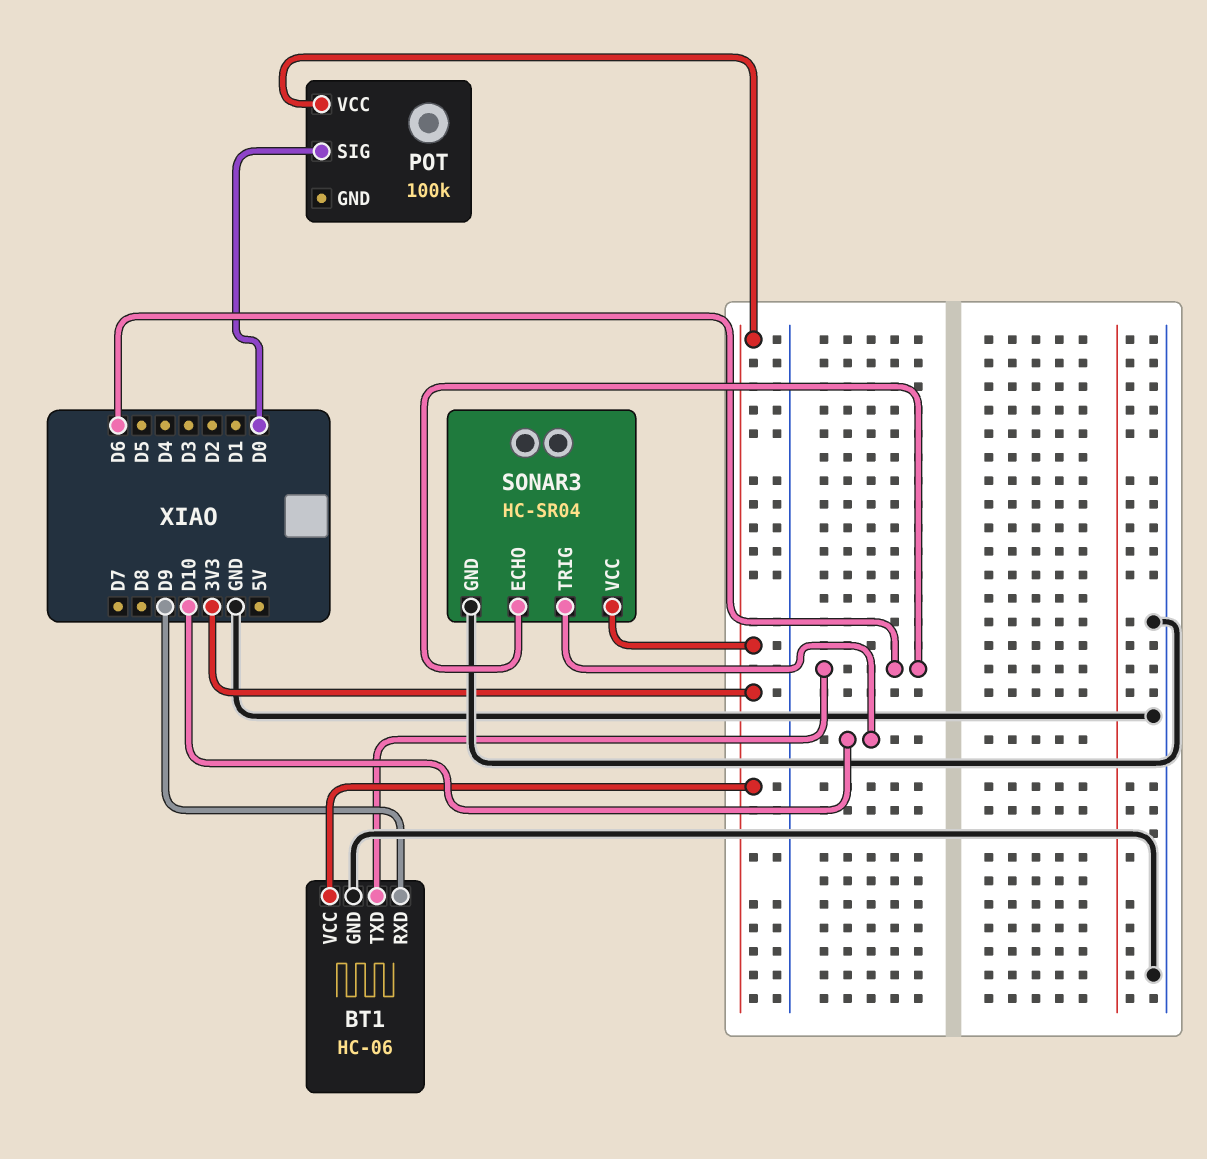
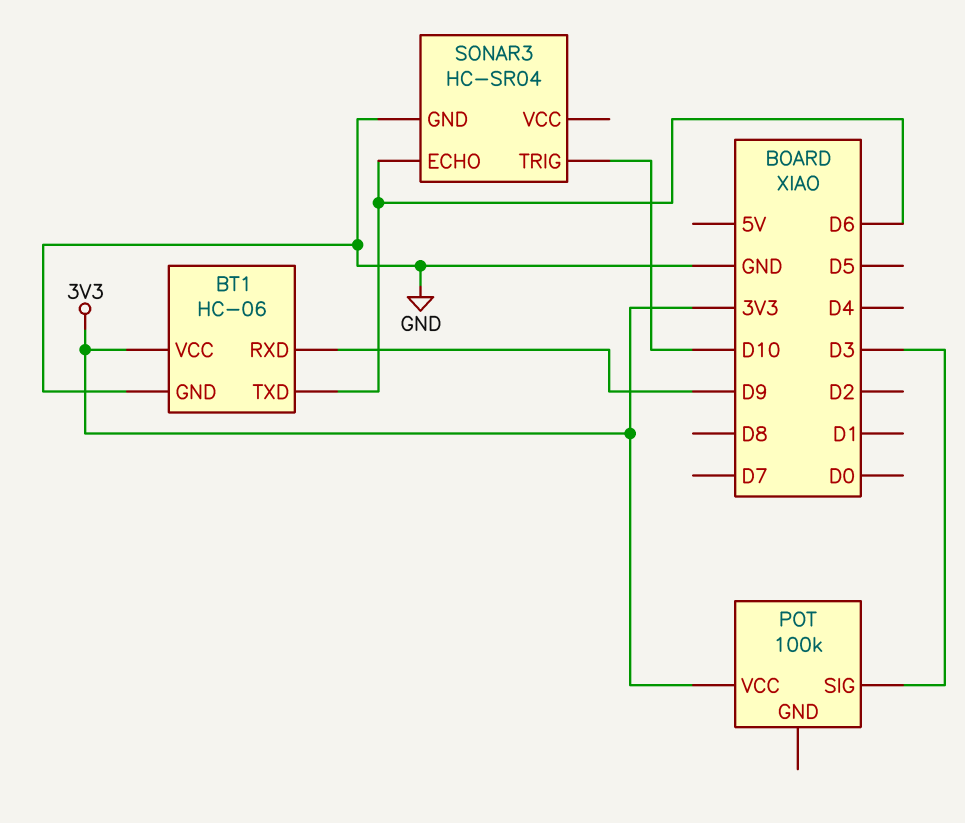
POT pin SIG: D0 -> D3
SONAR3 pin VCC: 3V3 -> none

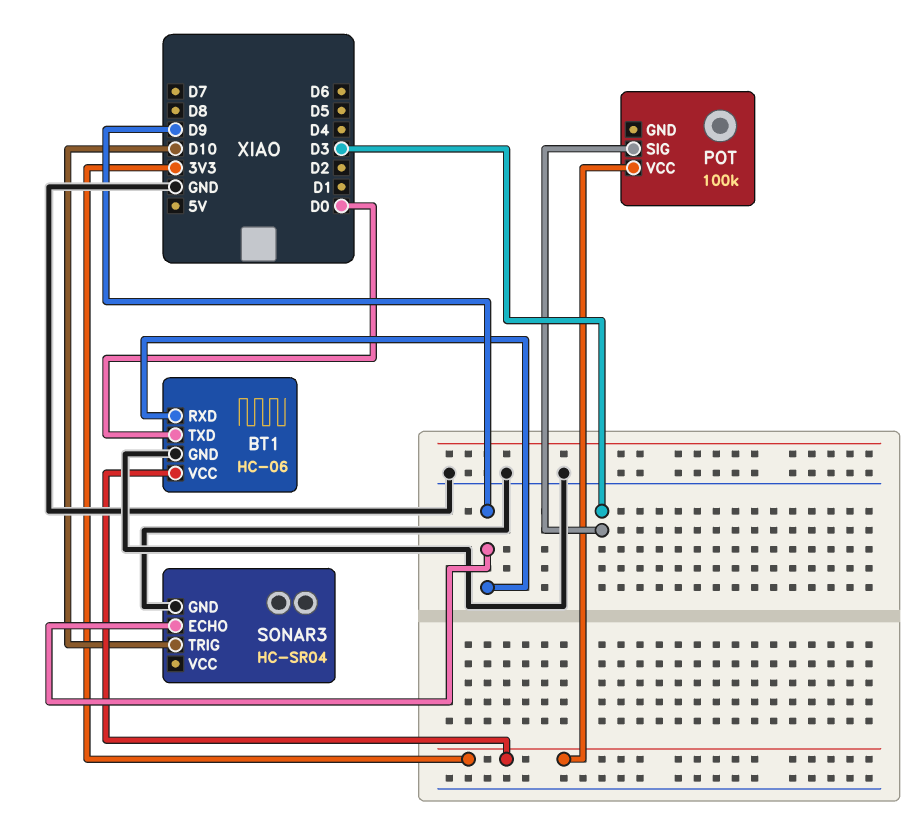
BT1 pin TXD: D6 -> D0
SONAR3 pin ECHO: D6 -> D9

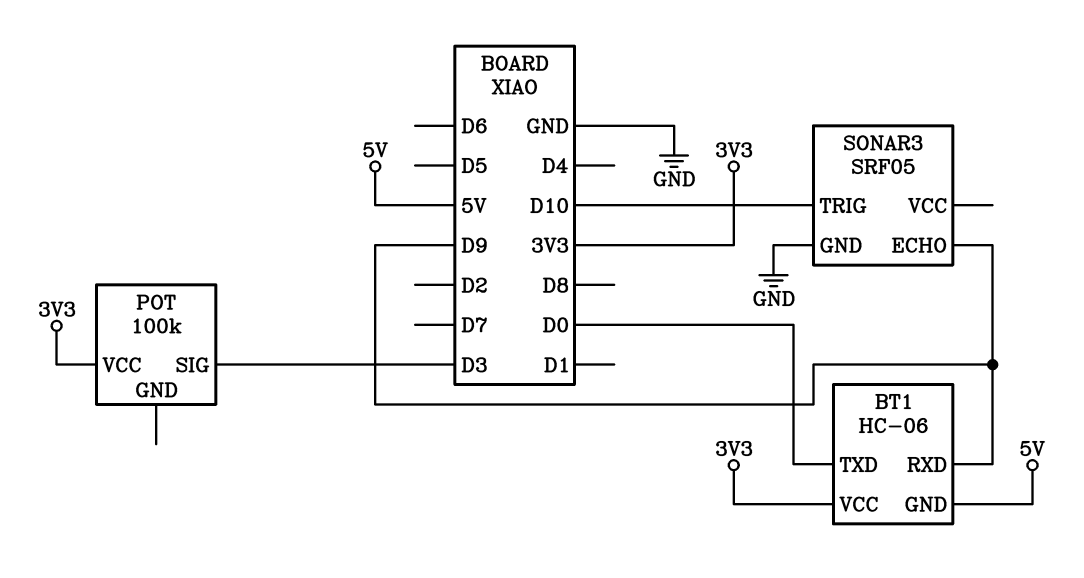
BT1 pin GND: GND -> 5V
SONAR3: HC-SR04 -> SRF05

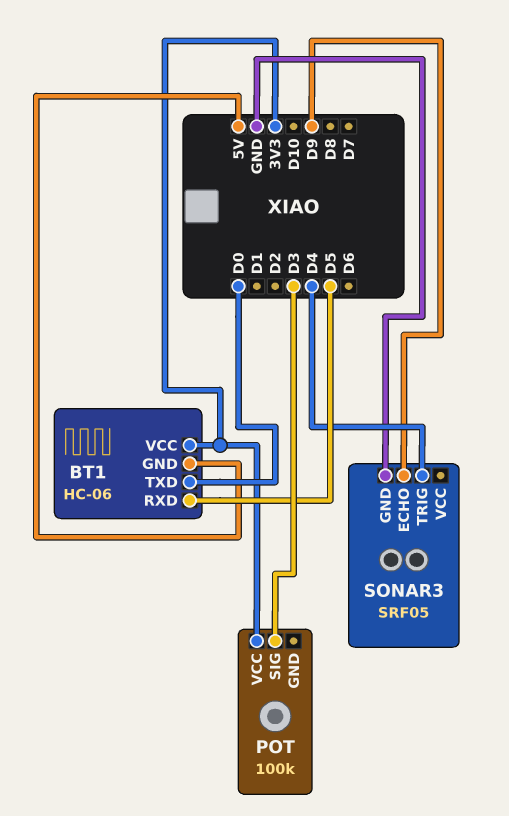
BT1 pin RXD: D9 -> D5
SONAR3 pin TRIG: D10 -> D4

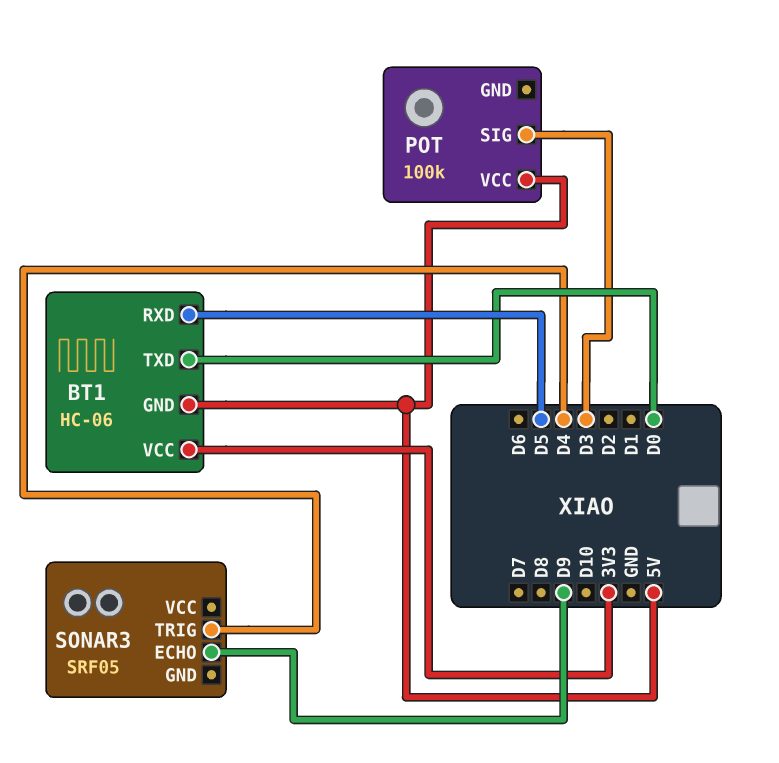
POT pin VCC: 3V3 -> 5V
SONAR3 pin GND: GND -> none

